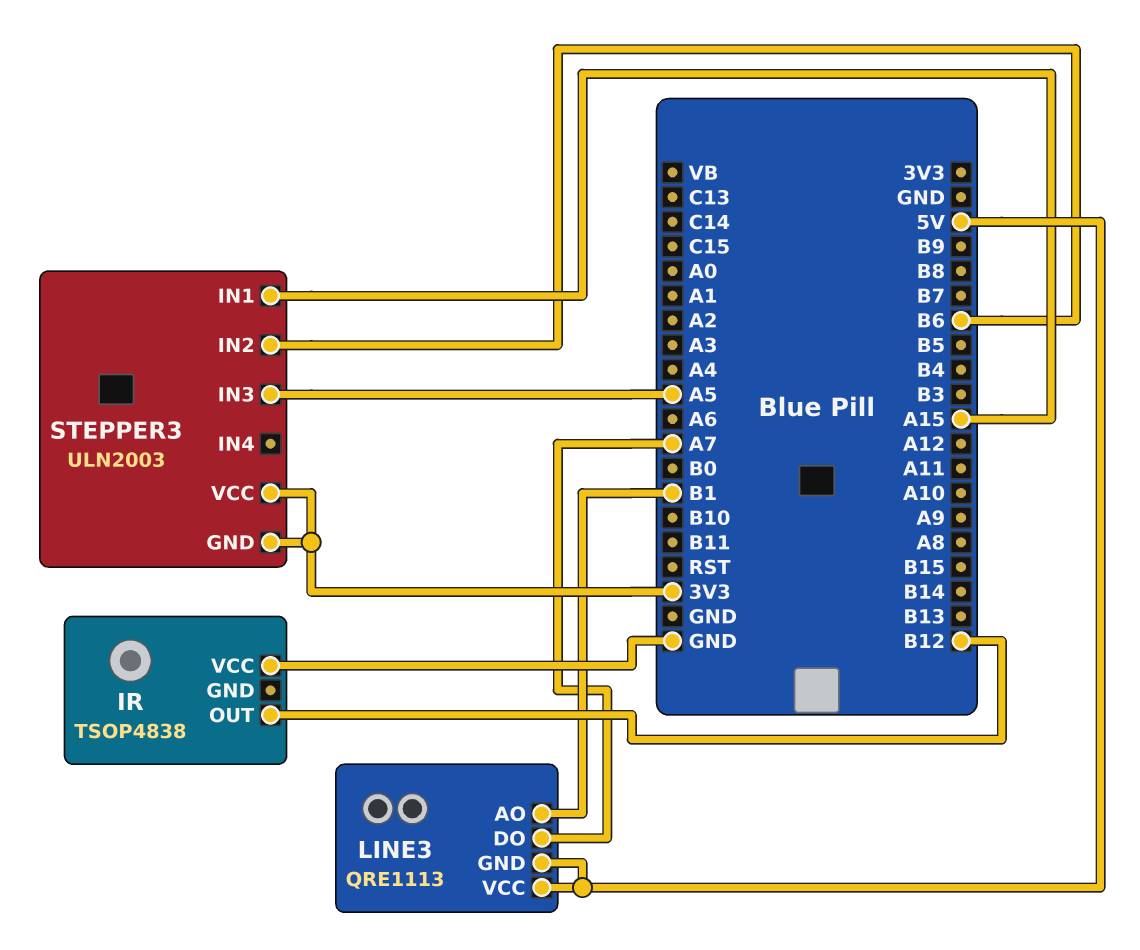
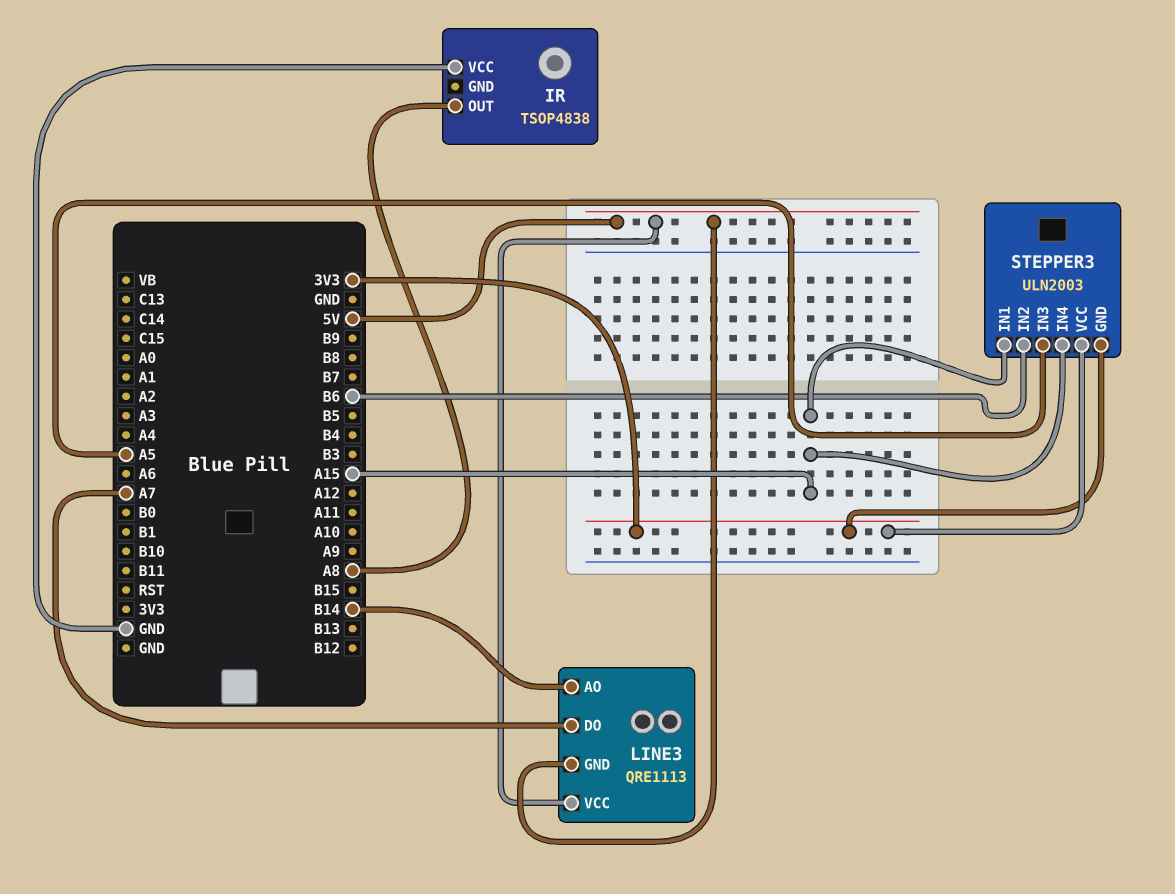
IR pin OUT: B12 -> A8
LINE3 pin AO: B1 -> B14
STEPPER3 pin IN4: none -> A15

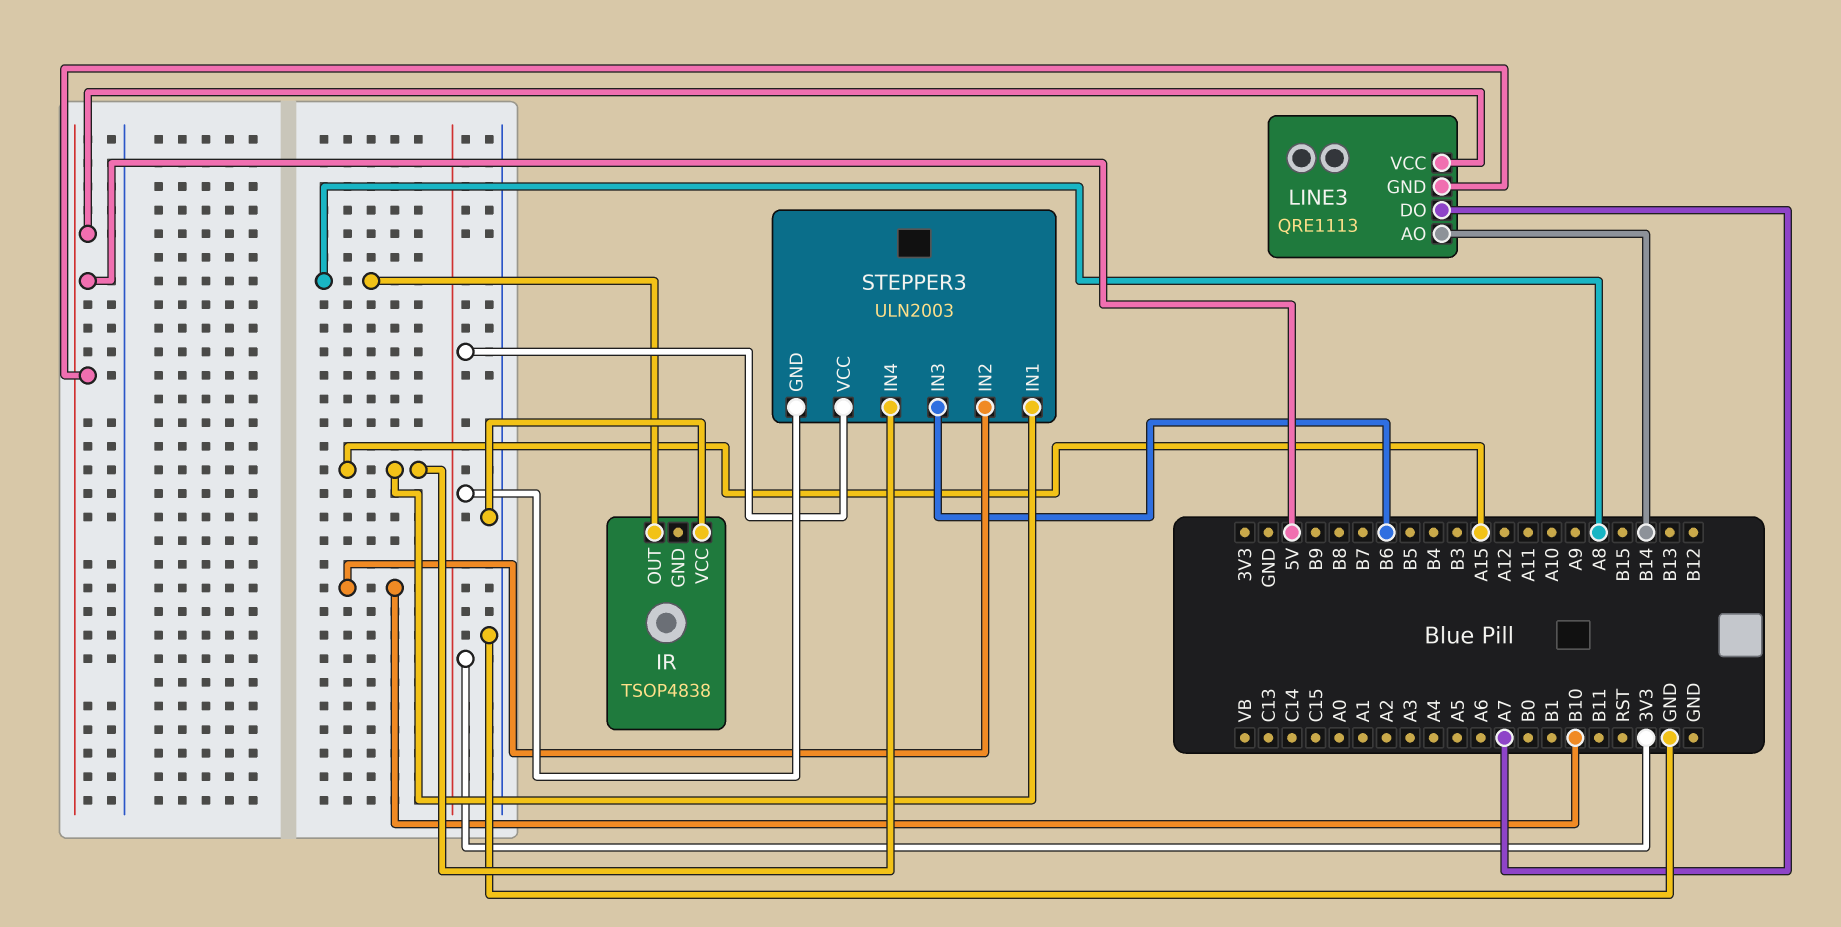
STEPPER3 pin IN2: B6 -> B10
STEPPER3 pin IN3: A5 -> B6

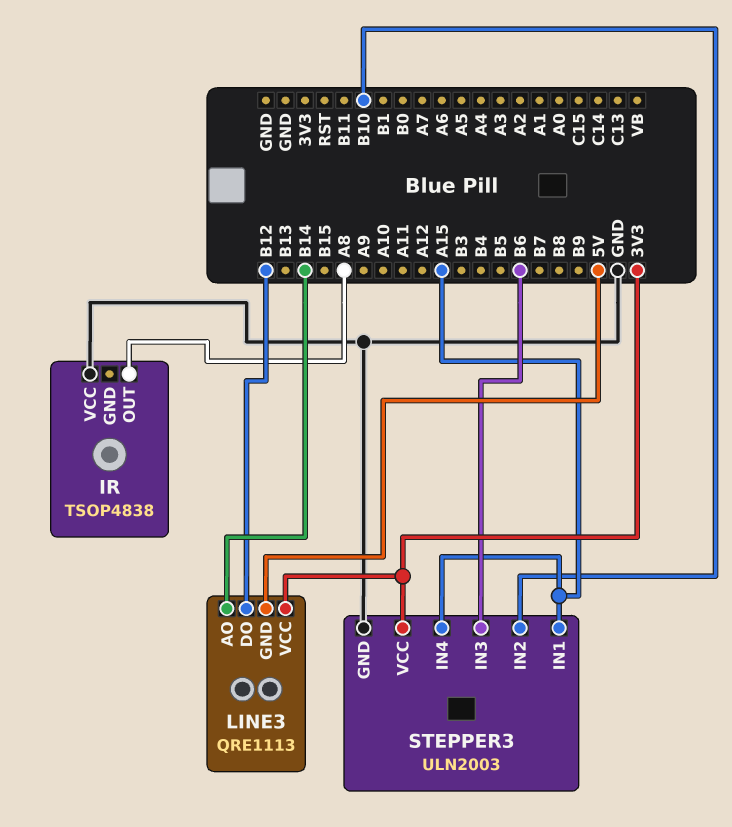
LINE3 pin DO: A7 -> B12
LINE3 pin VCC: 5V -> 3V3
STEPPER3 pin GND: 3V3 -> GND

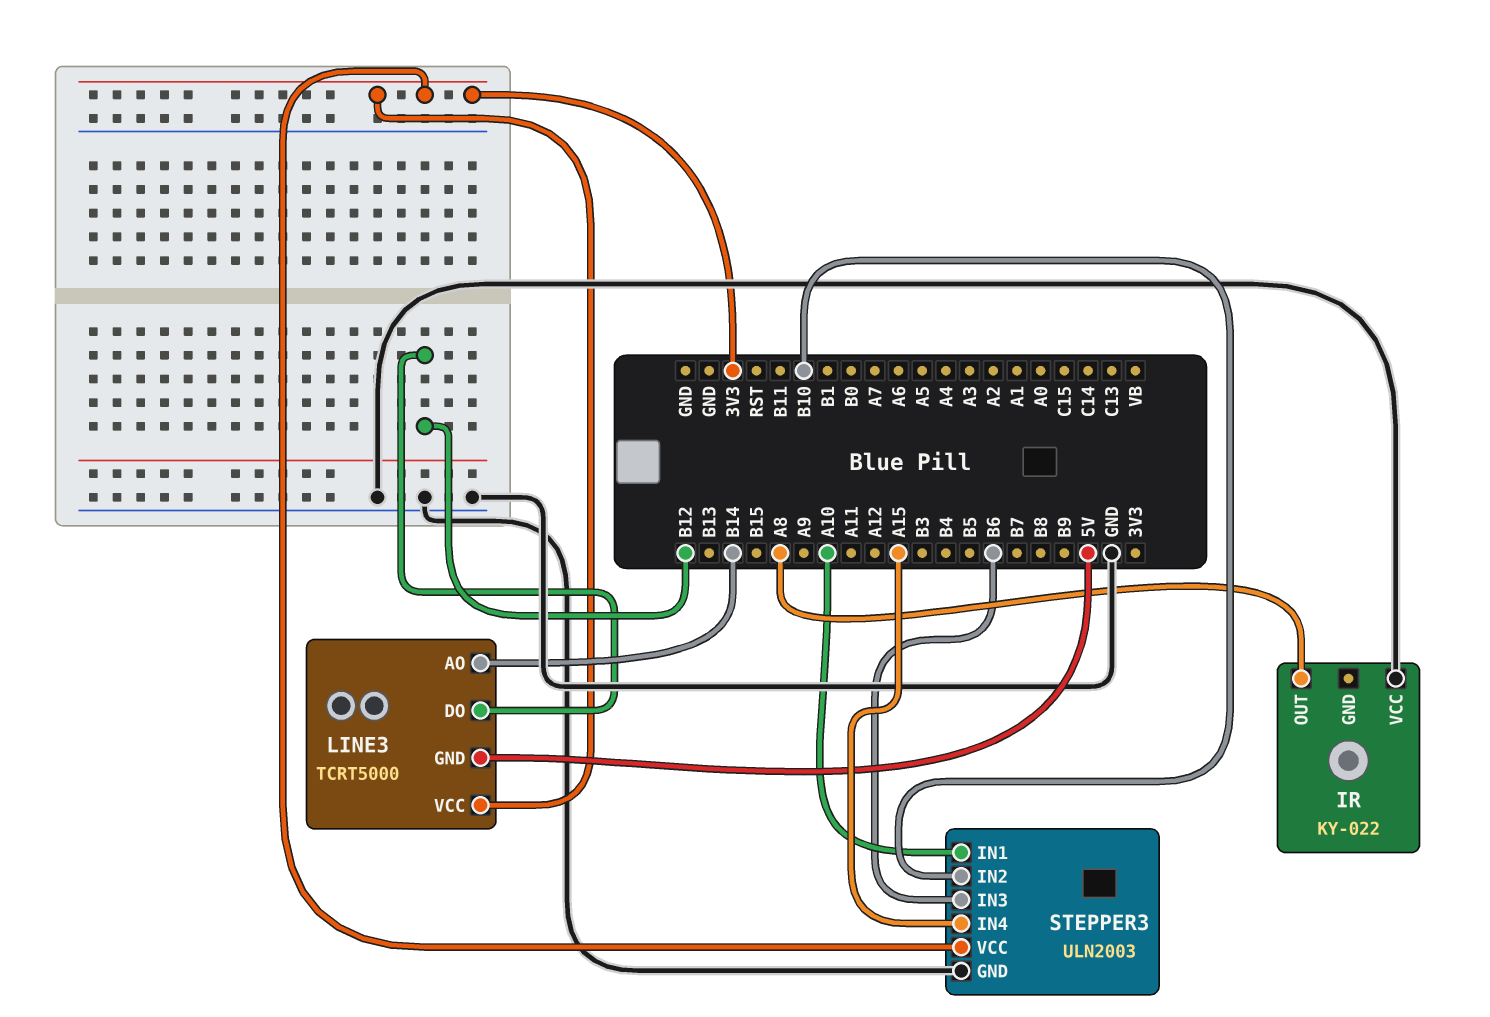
IR: TSOP4838 -> KY-022
LINE3: QRE1113 -> TCRT5000
STEPPER3 pin IN1: A15 -> A10

